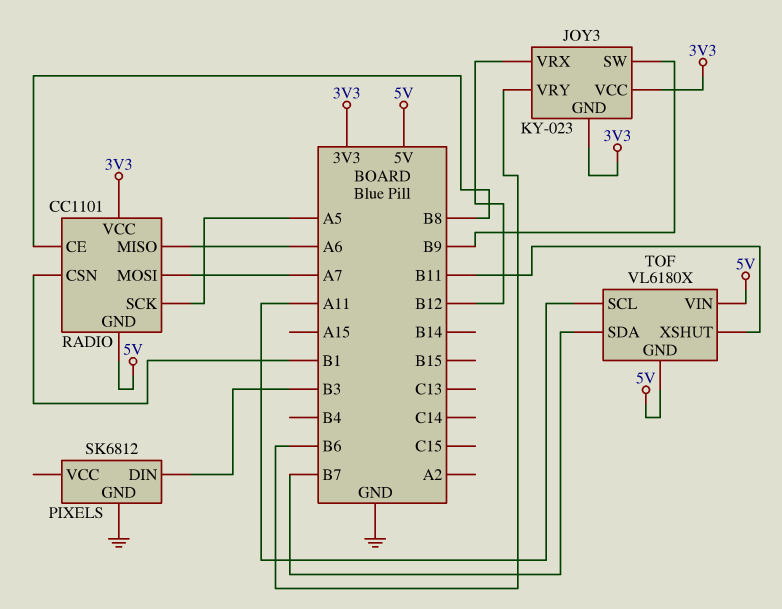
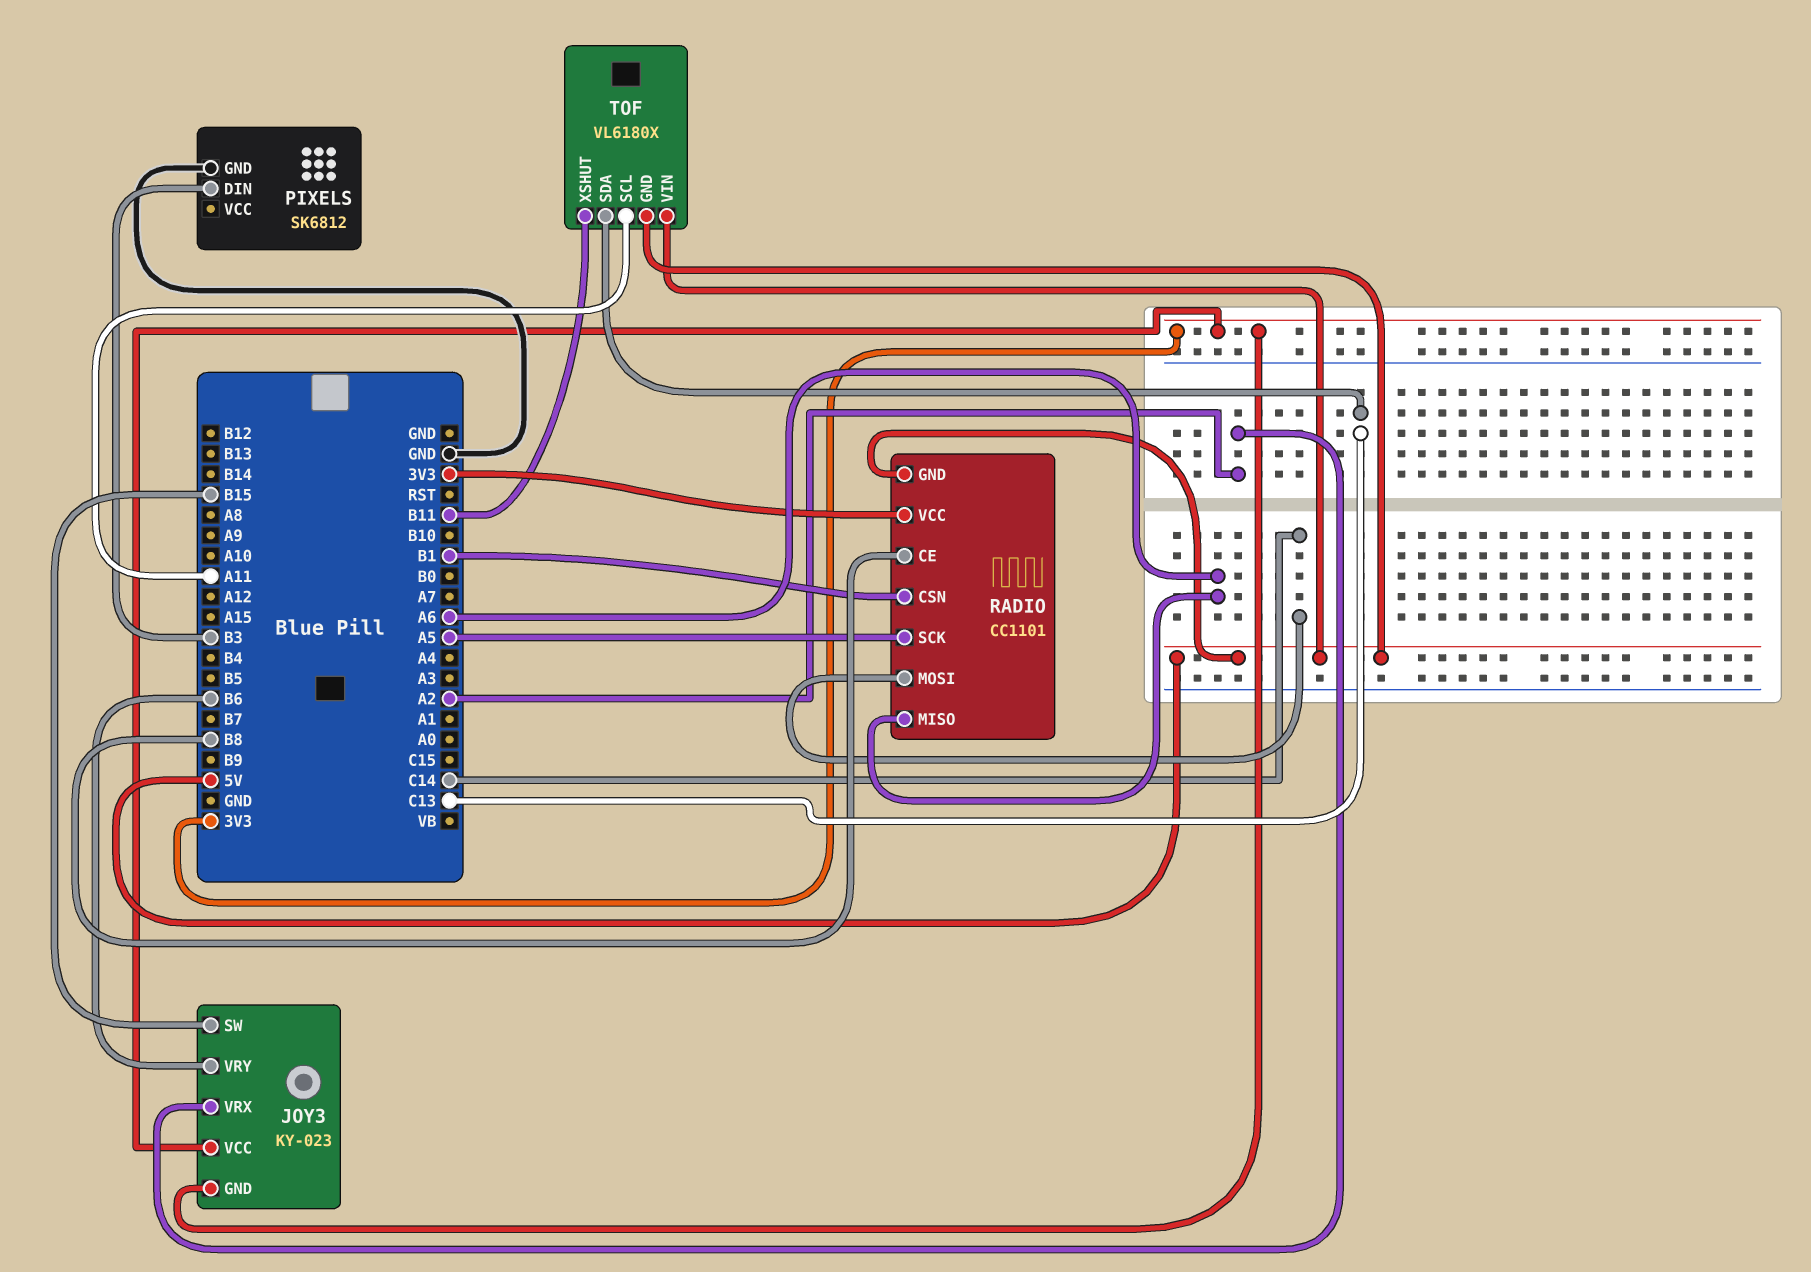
JOY3 pin SW: B9 -> B15
JOY3 pin VRX: B12 -> A2
RADIO pin MOSI: A7 -> C14
TOF pin SDA: B7 -> C13

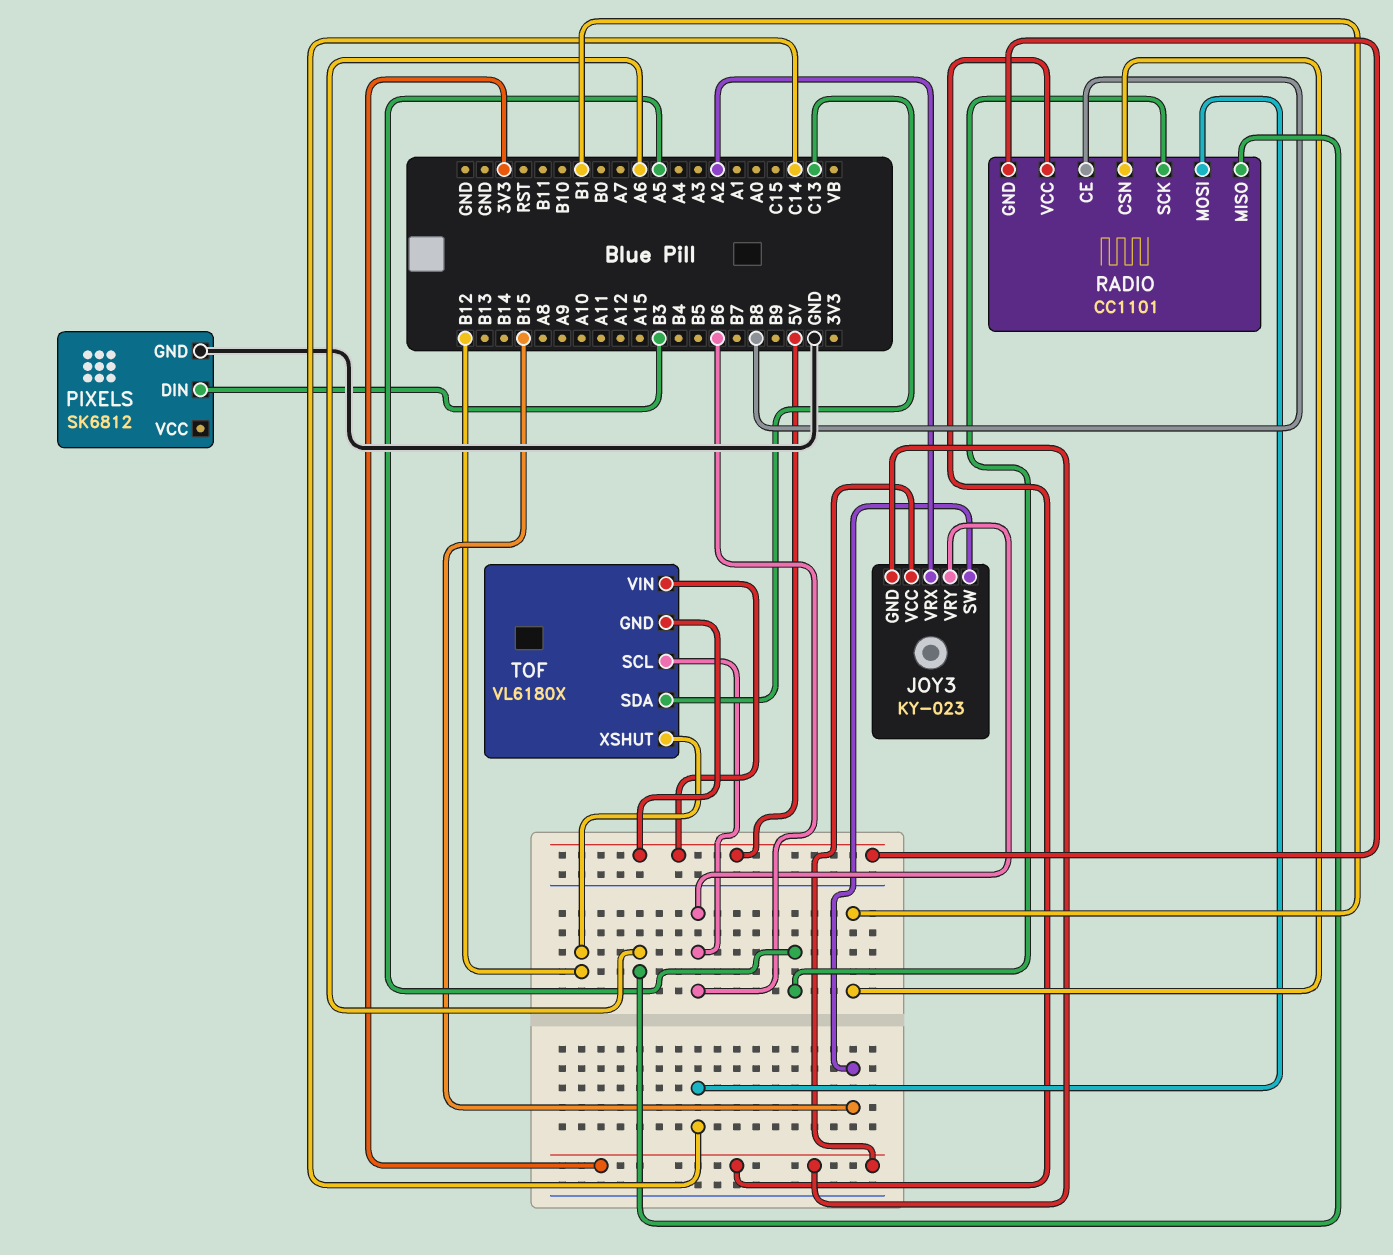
TOF pin SCL: A11 -> B6
TOF pin XSHUT: B11 -> B12

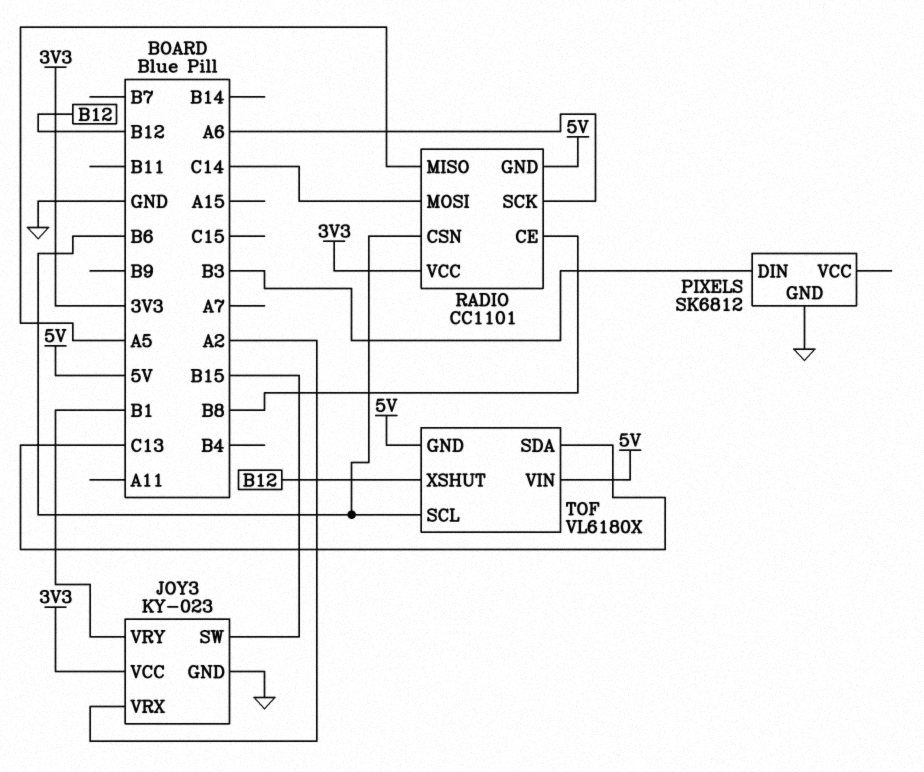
JOY3 pin GND: 3V3 -> GND
JOY3 pin VRY: B6 -> B1
RADIO pin CSN: B1 -> B6
RADIO pin MISO: A6 -> A5
RADIO pin SCK: A5 -> A6

